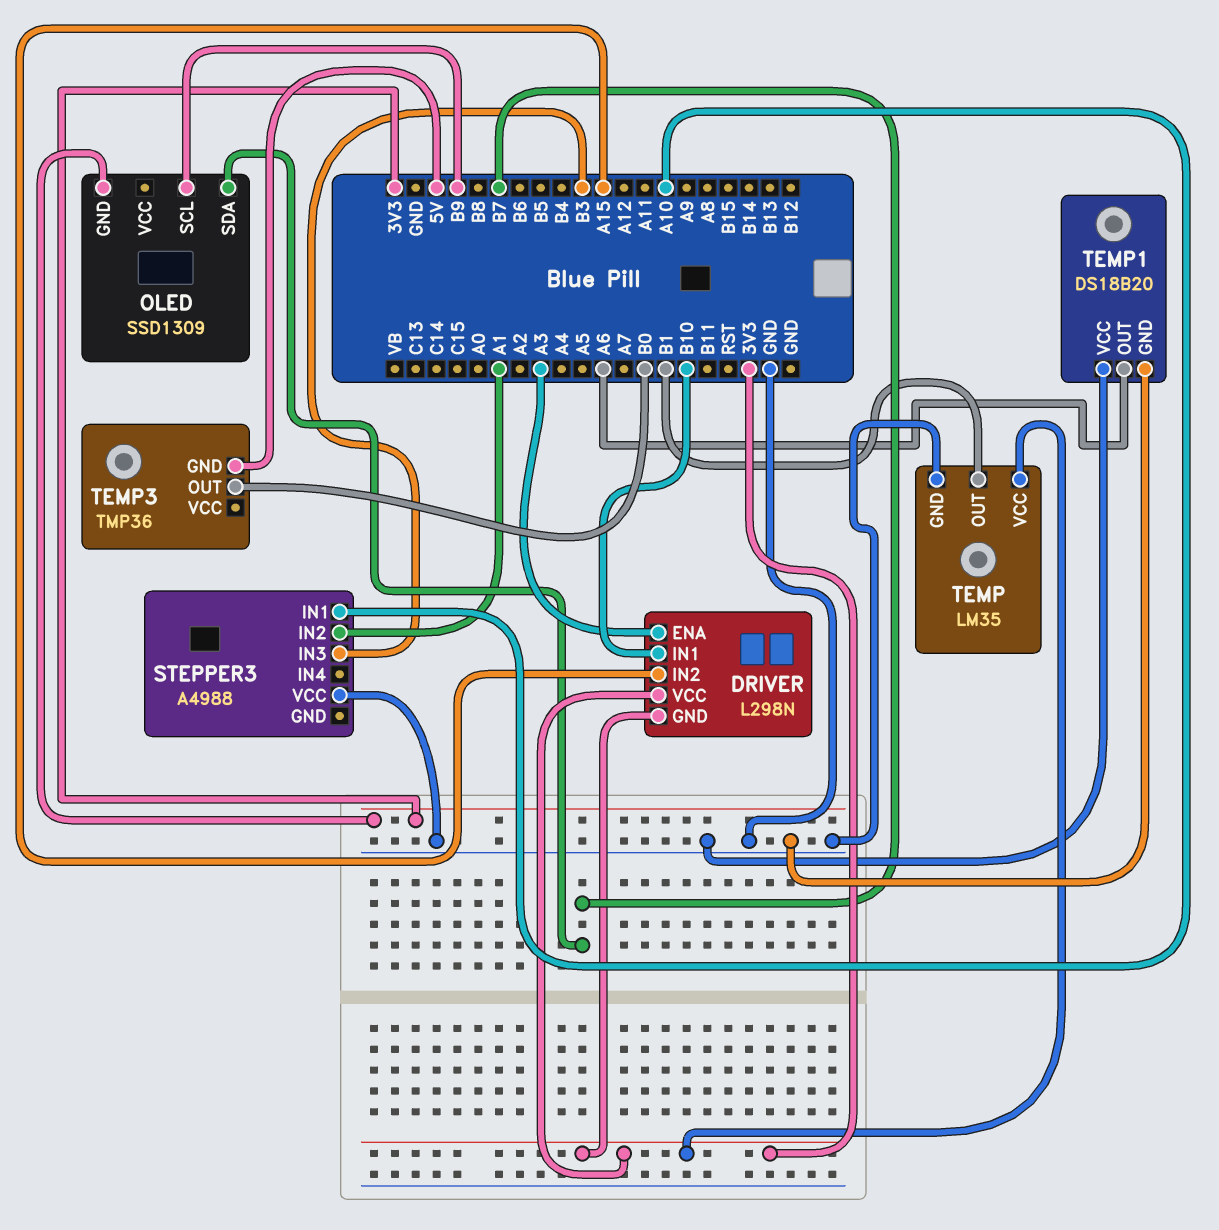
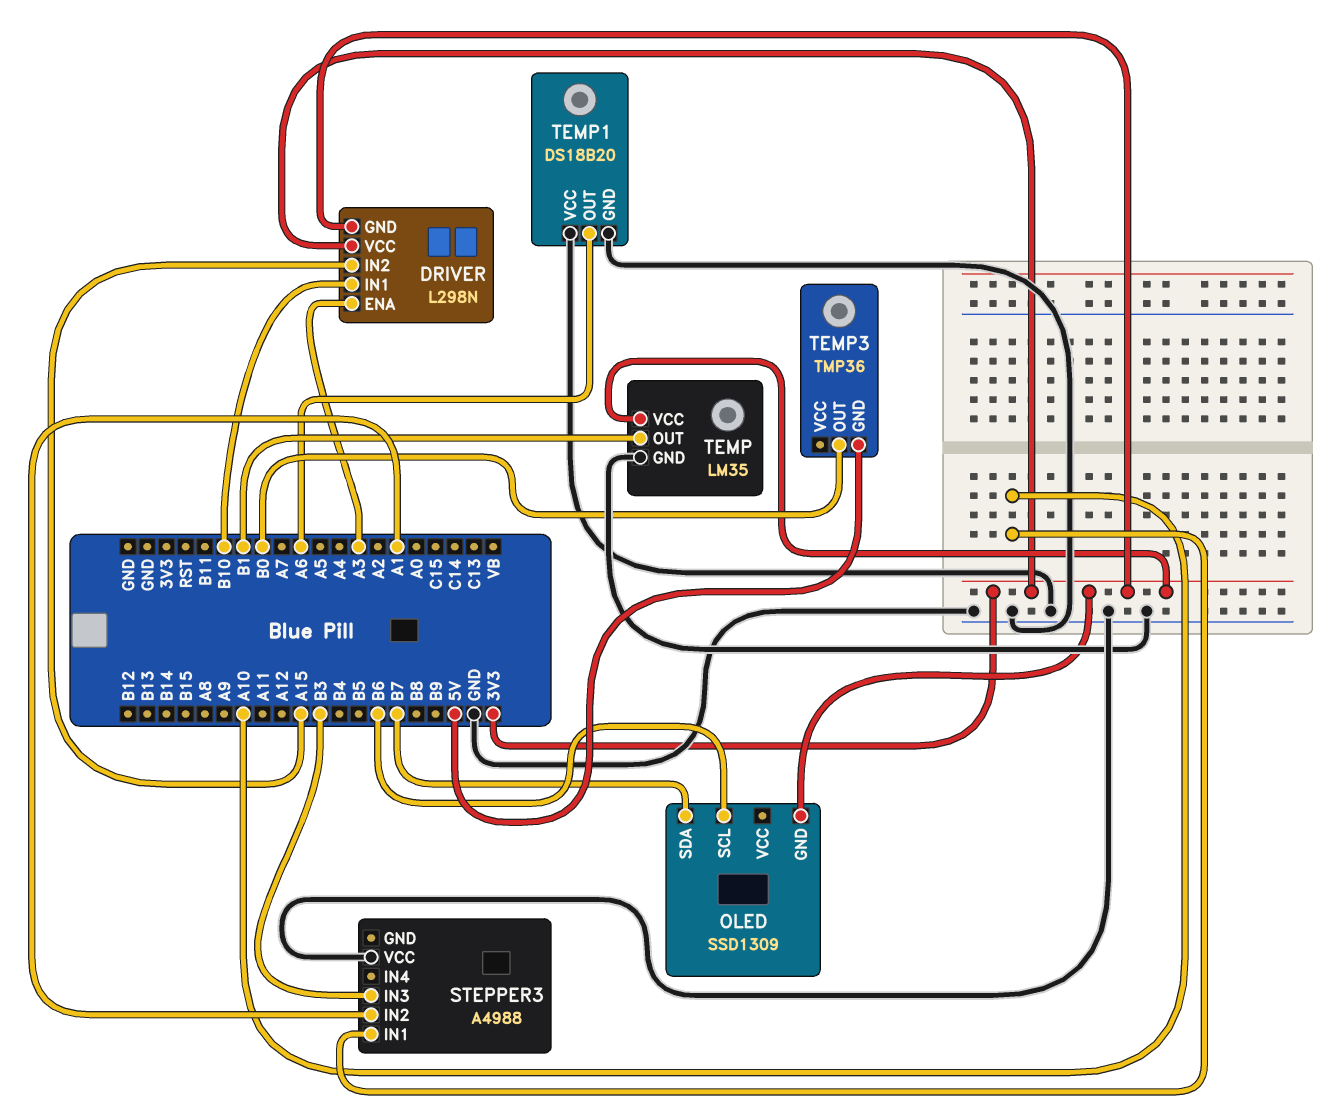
OLED pin SCL: B9 -> B6

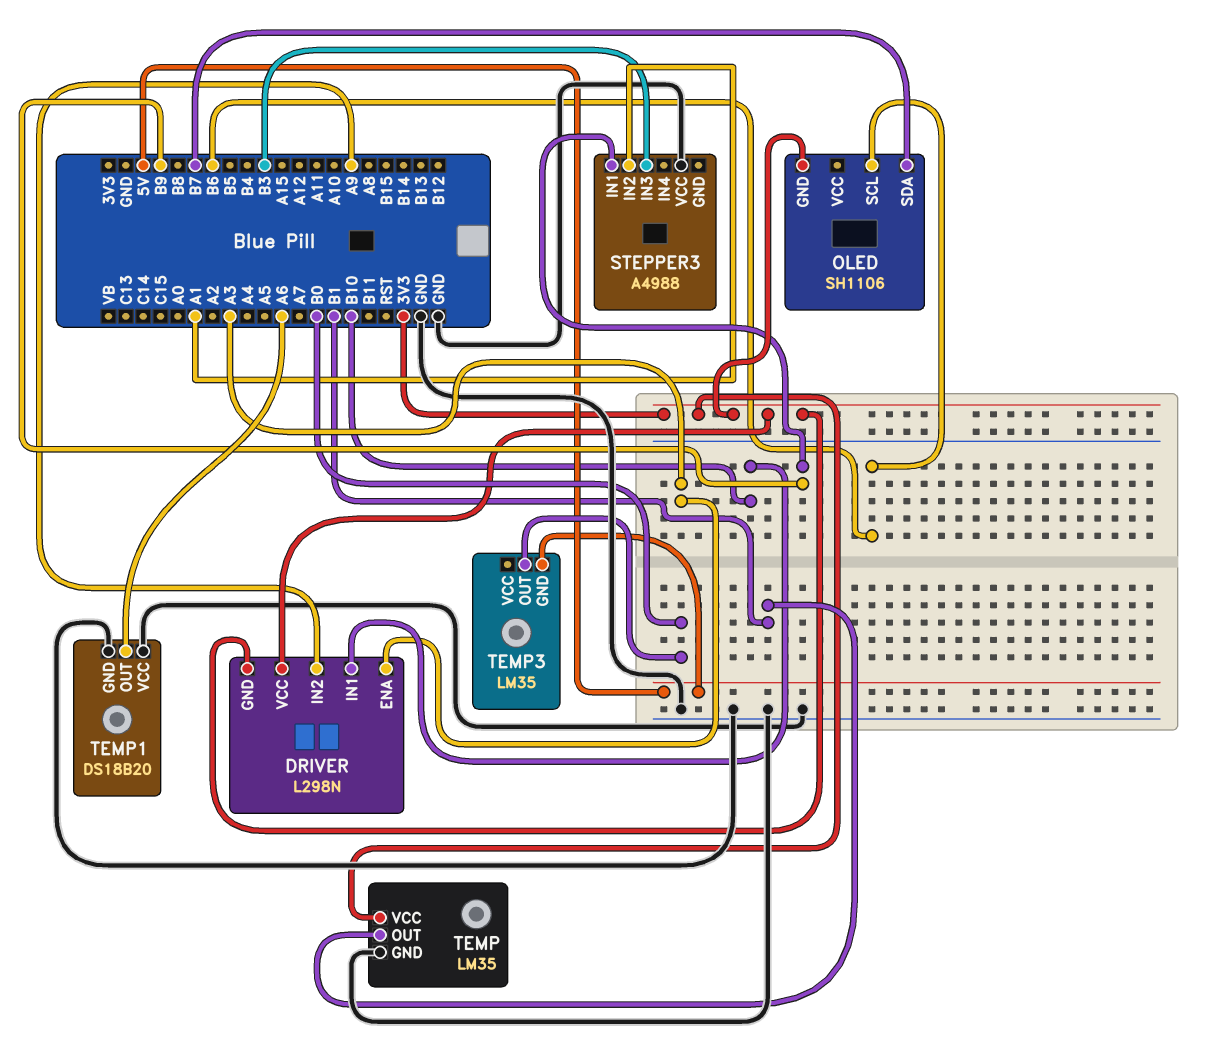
DRIVER pin IN2: A15 -> A9
OLED: SSD1309 -> SH1106
STEPPER3 pin IN1: A10 -> B9
TEMP3: TMP36 -> LM35

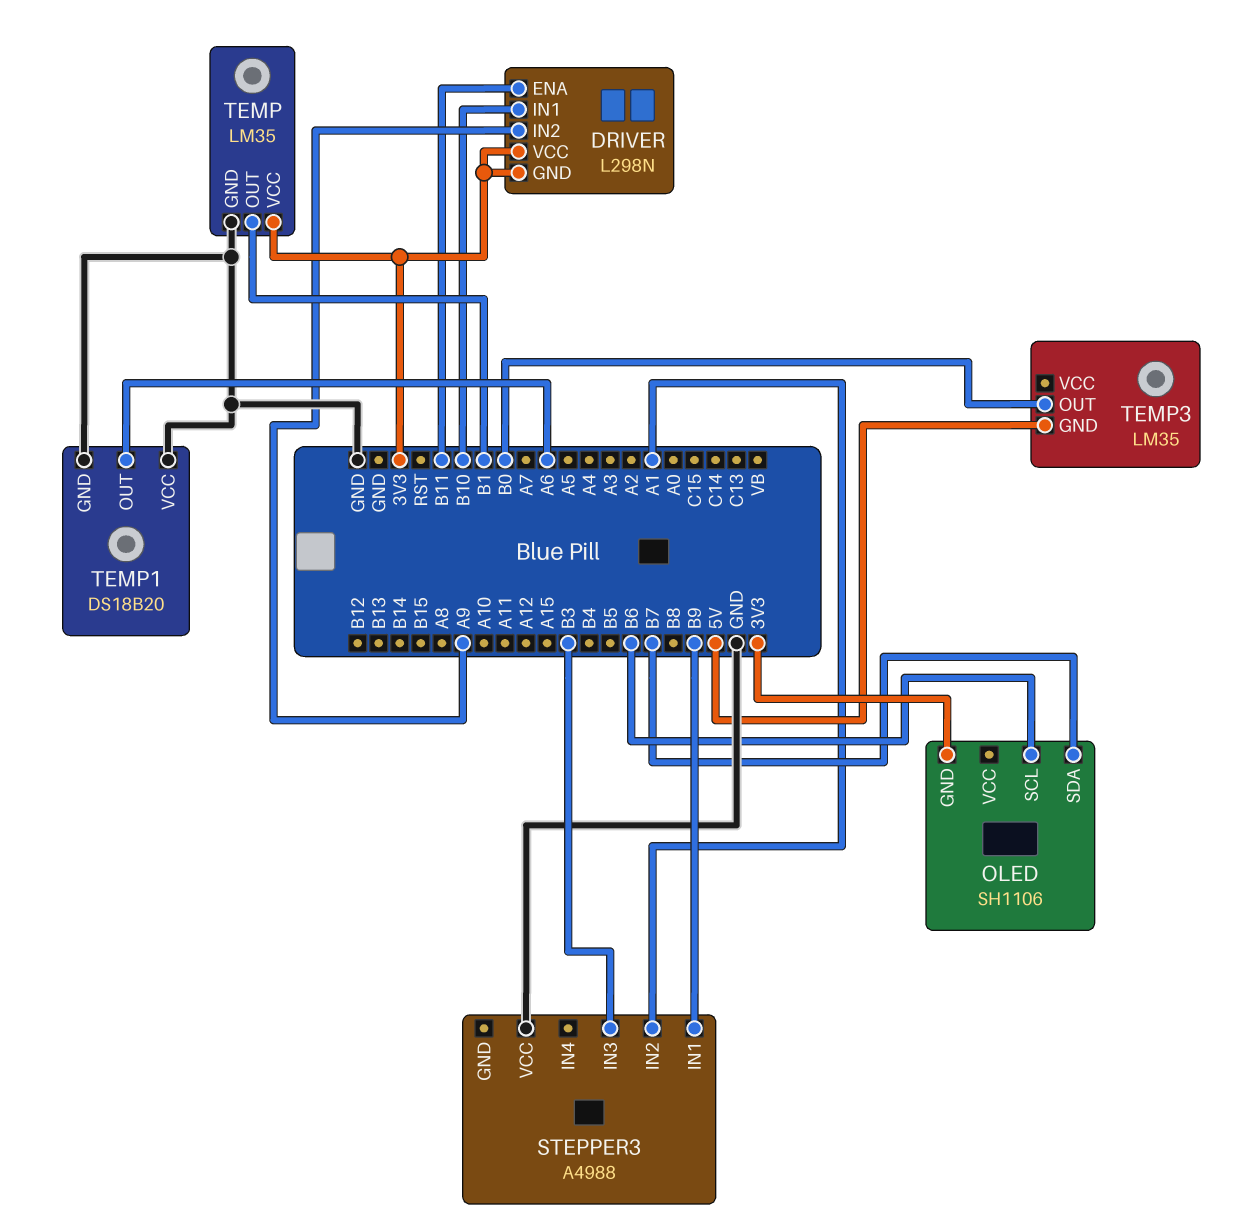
DRIVER pin ENA: A3 -> B11

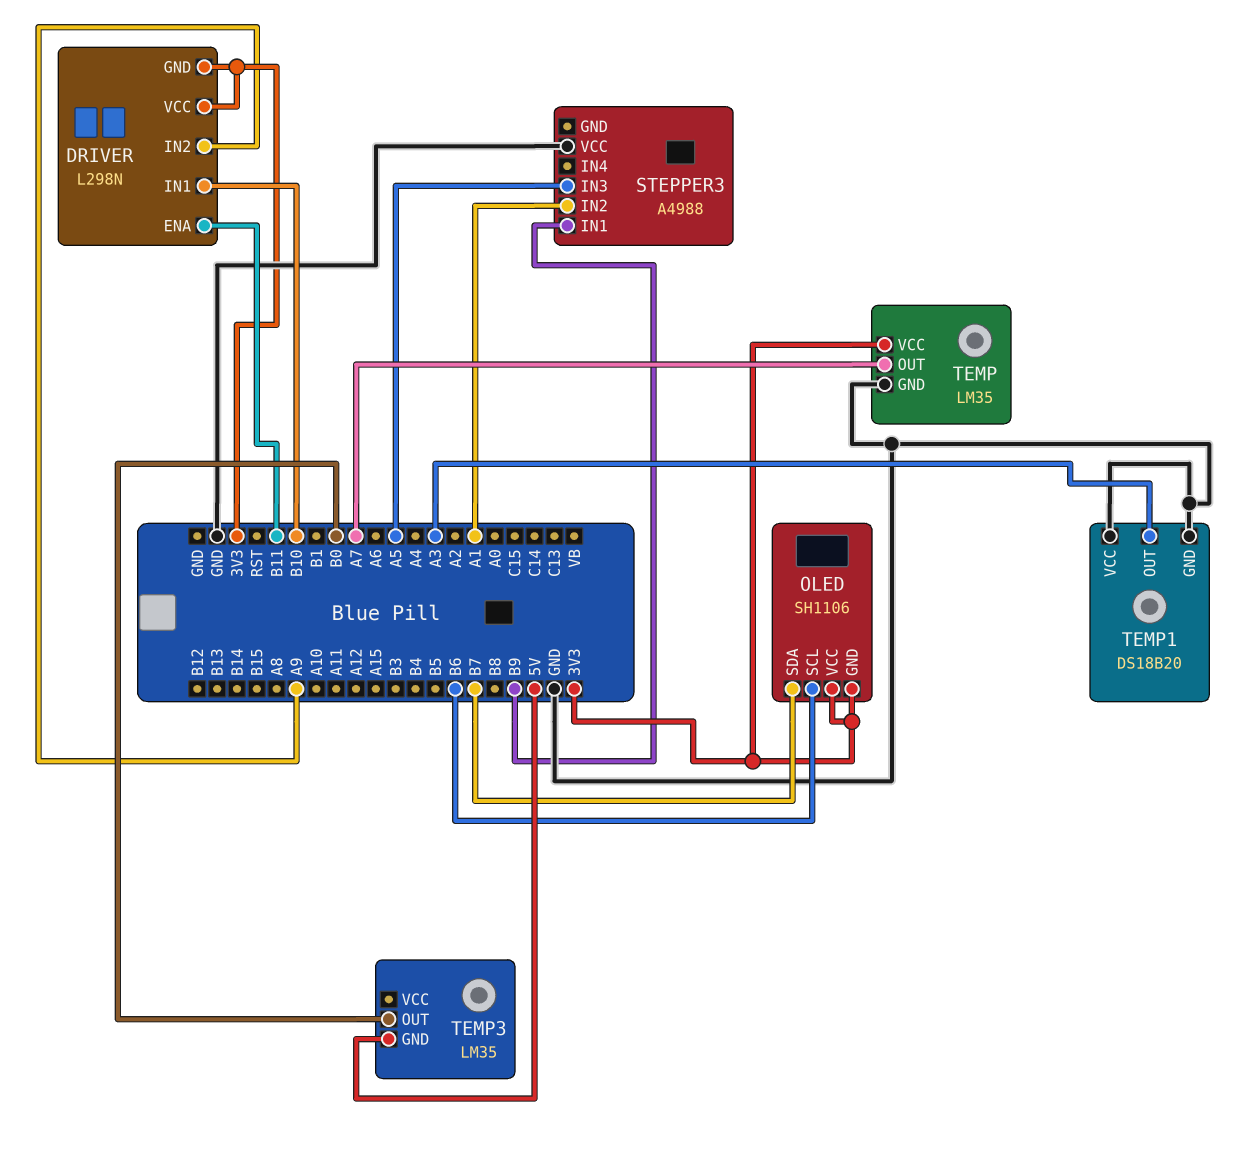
OLED pin VCC: none -> 3V3
STEPPER3 pin IN3: B3 -> A5
TEMP pin OUT: B1 -> A7
TEMP1 pin OUT: A6 -> A3

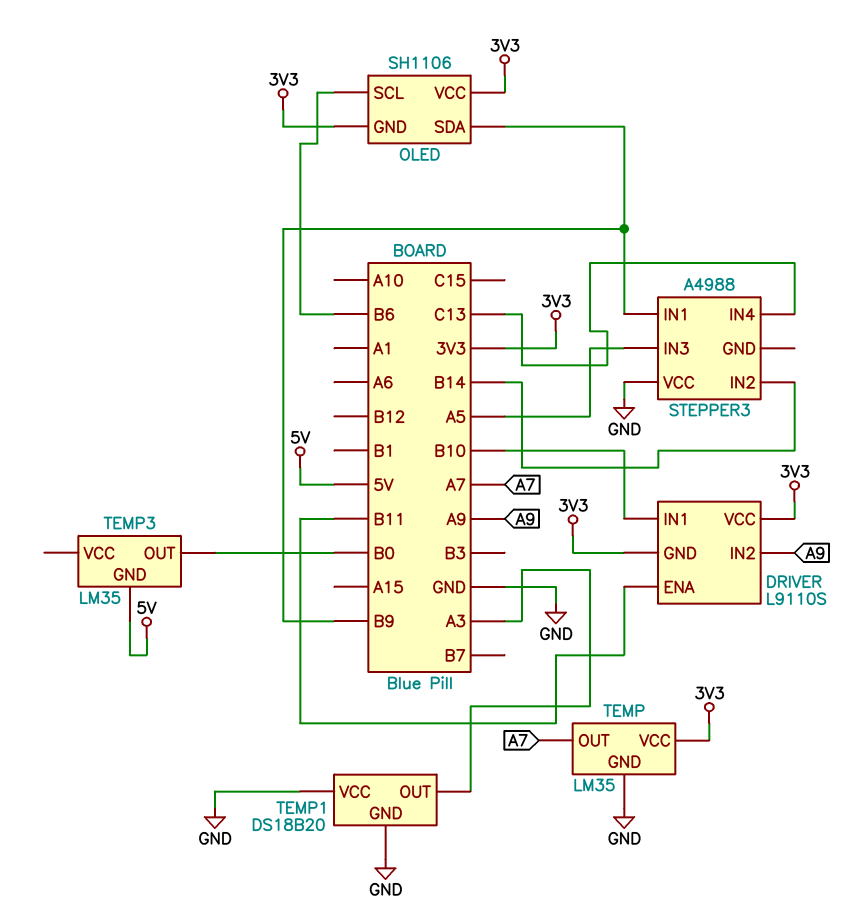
DRIVER: L298N -> L9110S
OLED pin SDA: B7 -> B9
STEPPER3 pin IN2: A1 -> B14
STEPPER3 pin IN4: none -> C13

